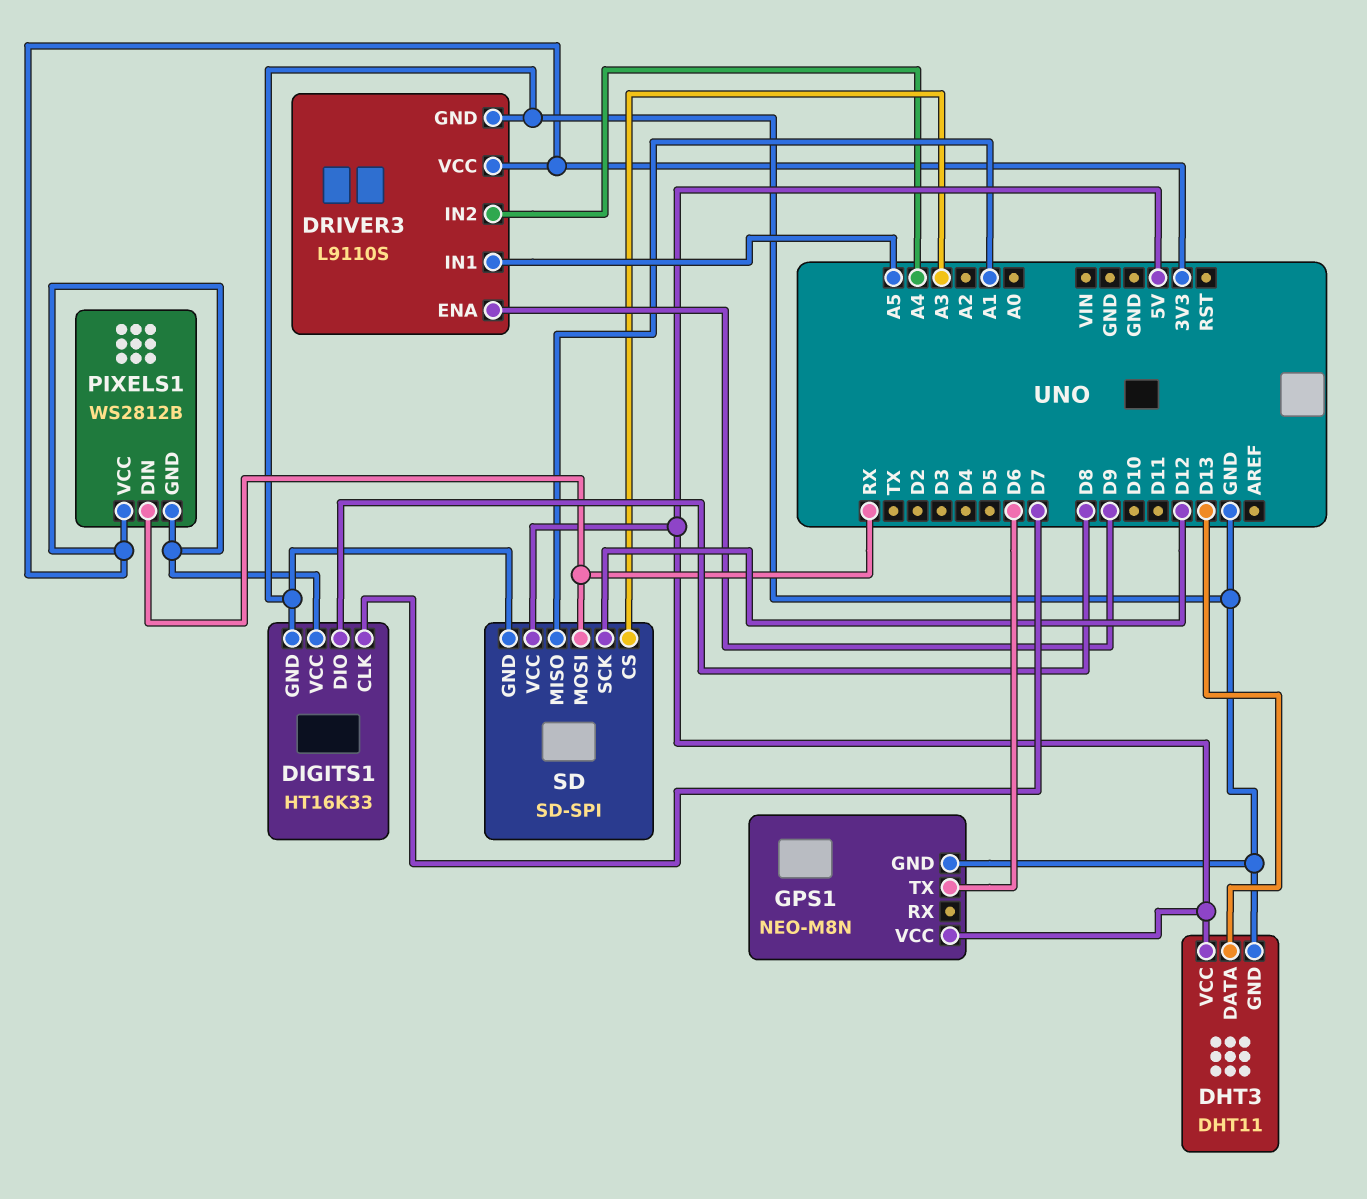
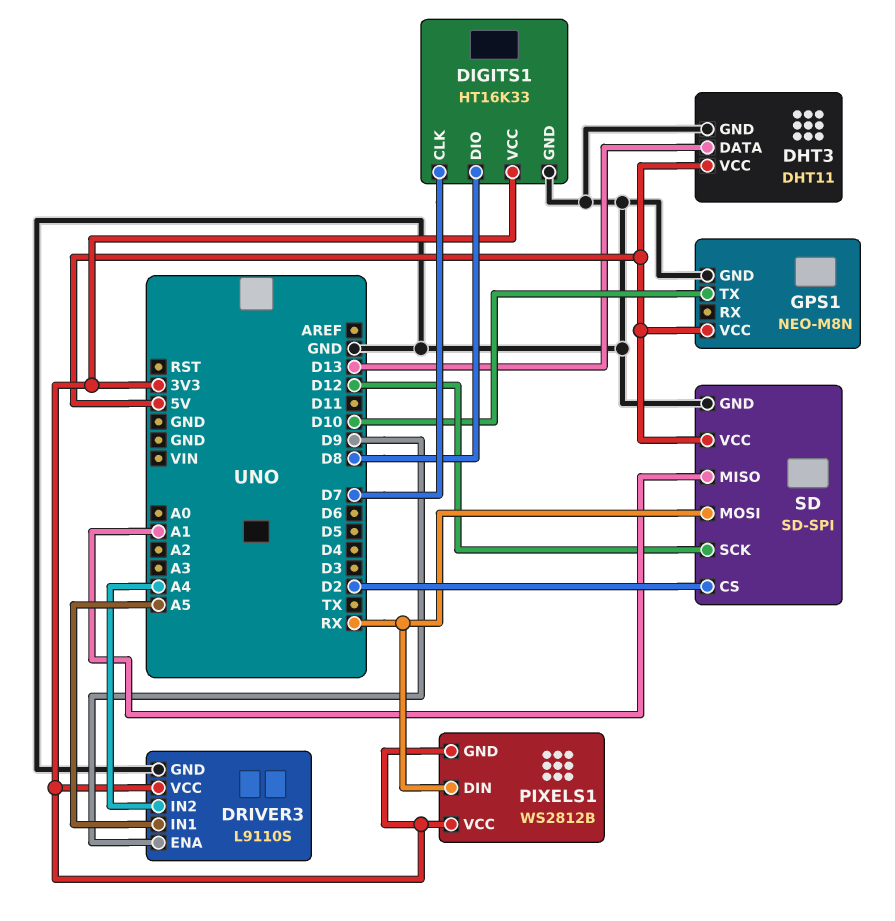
GPS1 pin TX: D6 -> D10
SD pin CS: A3 -> D2

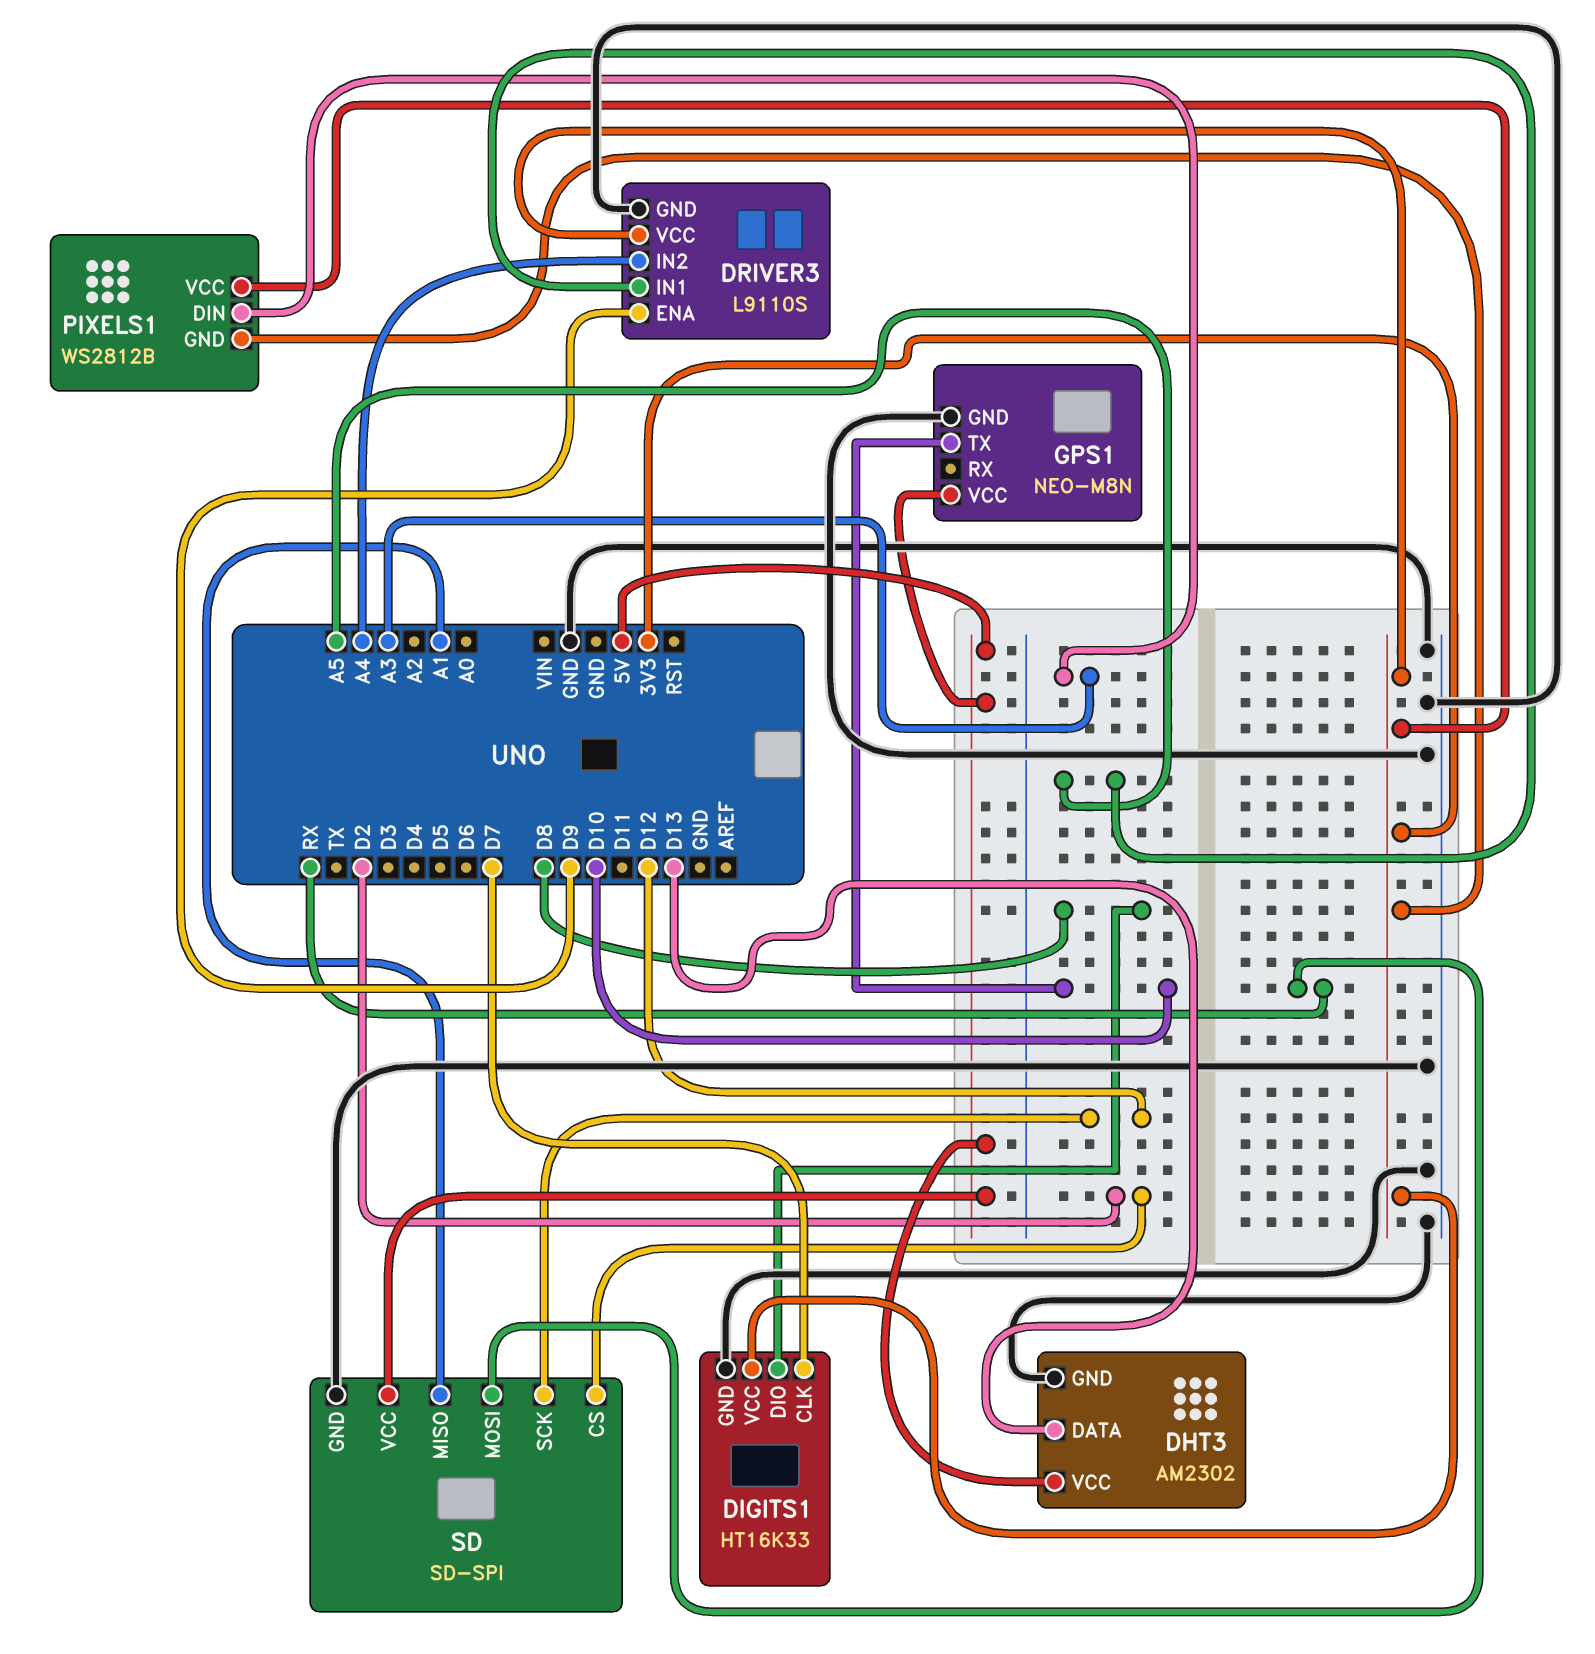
DHT3: DHT11 -> AM2302
PIXELS1 pin DIN: RX -> A3

